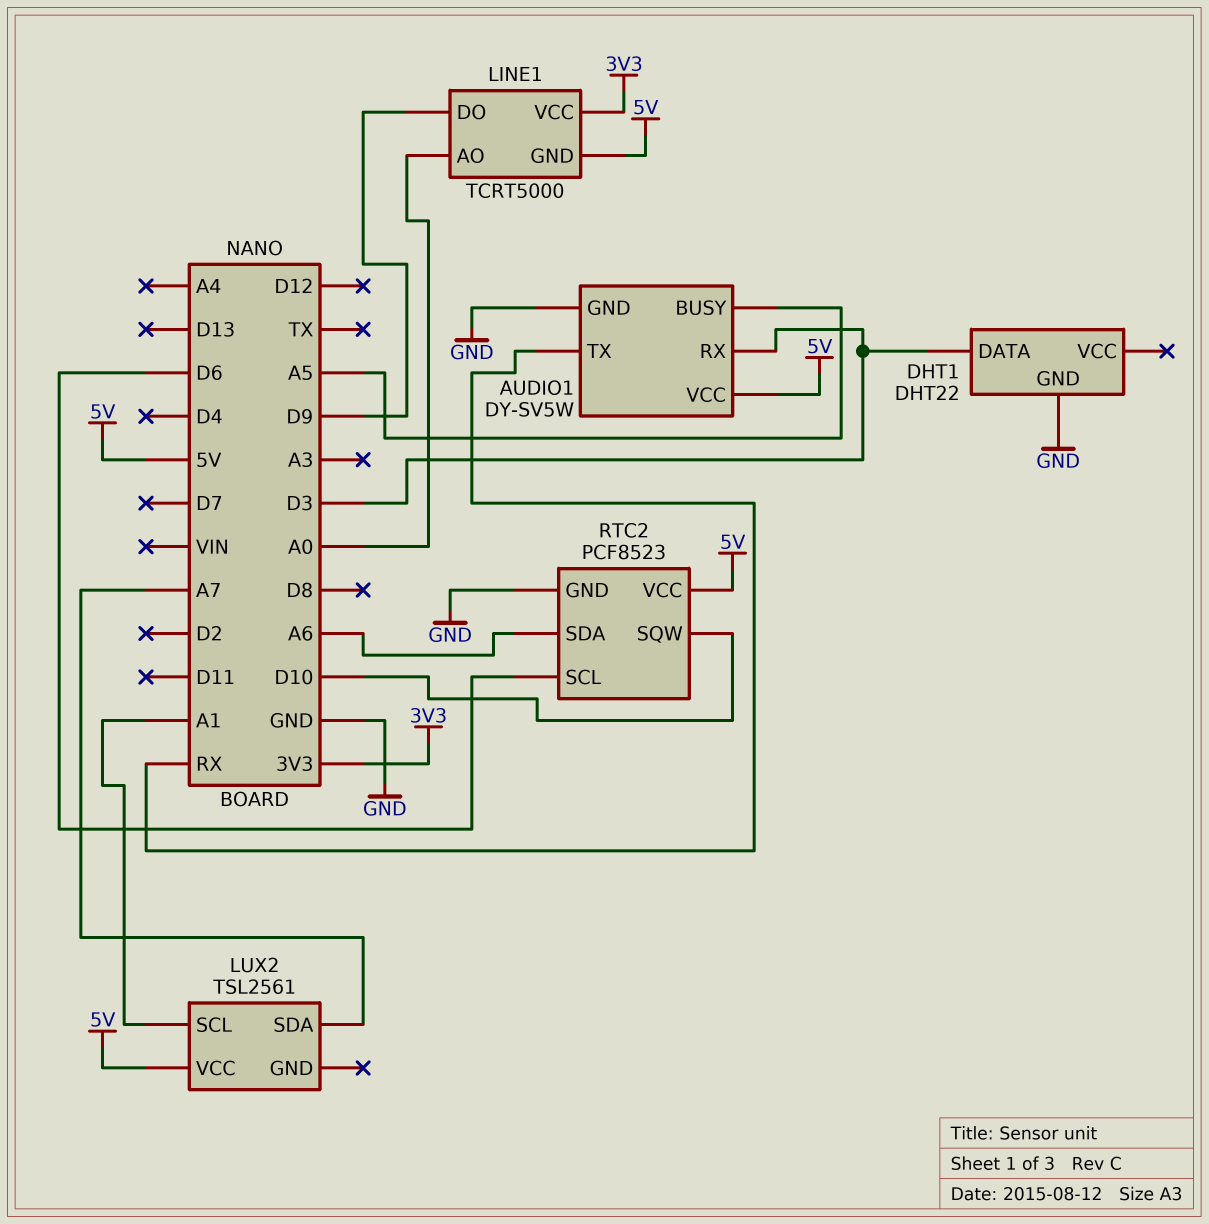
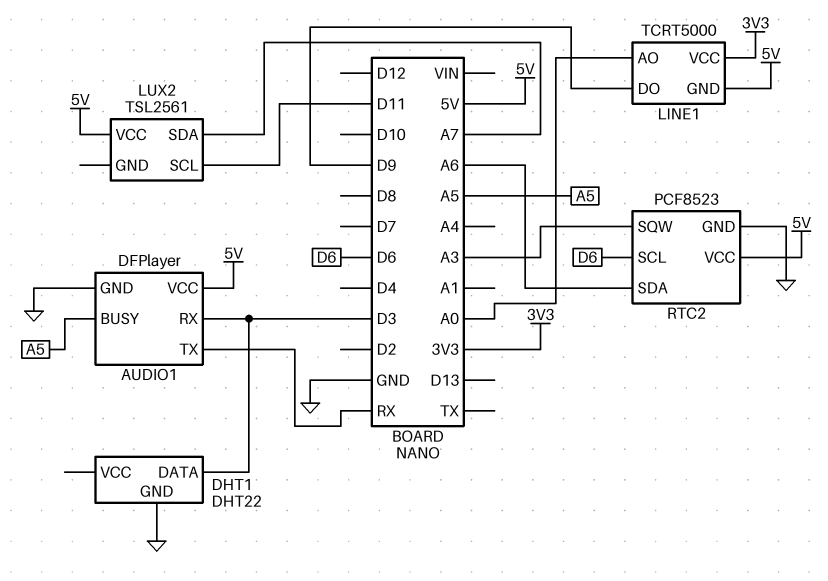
AUDIO1: DY-SV5W -> DFPlayer
LUX2 pin SCL: A1 -> D11
RTC2 pin SQW: D10 -> A3

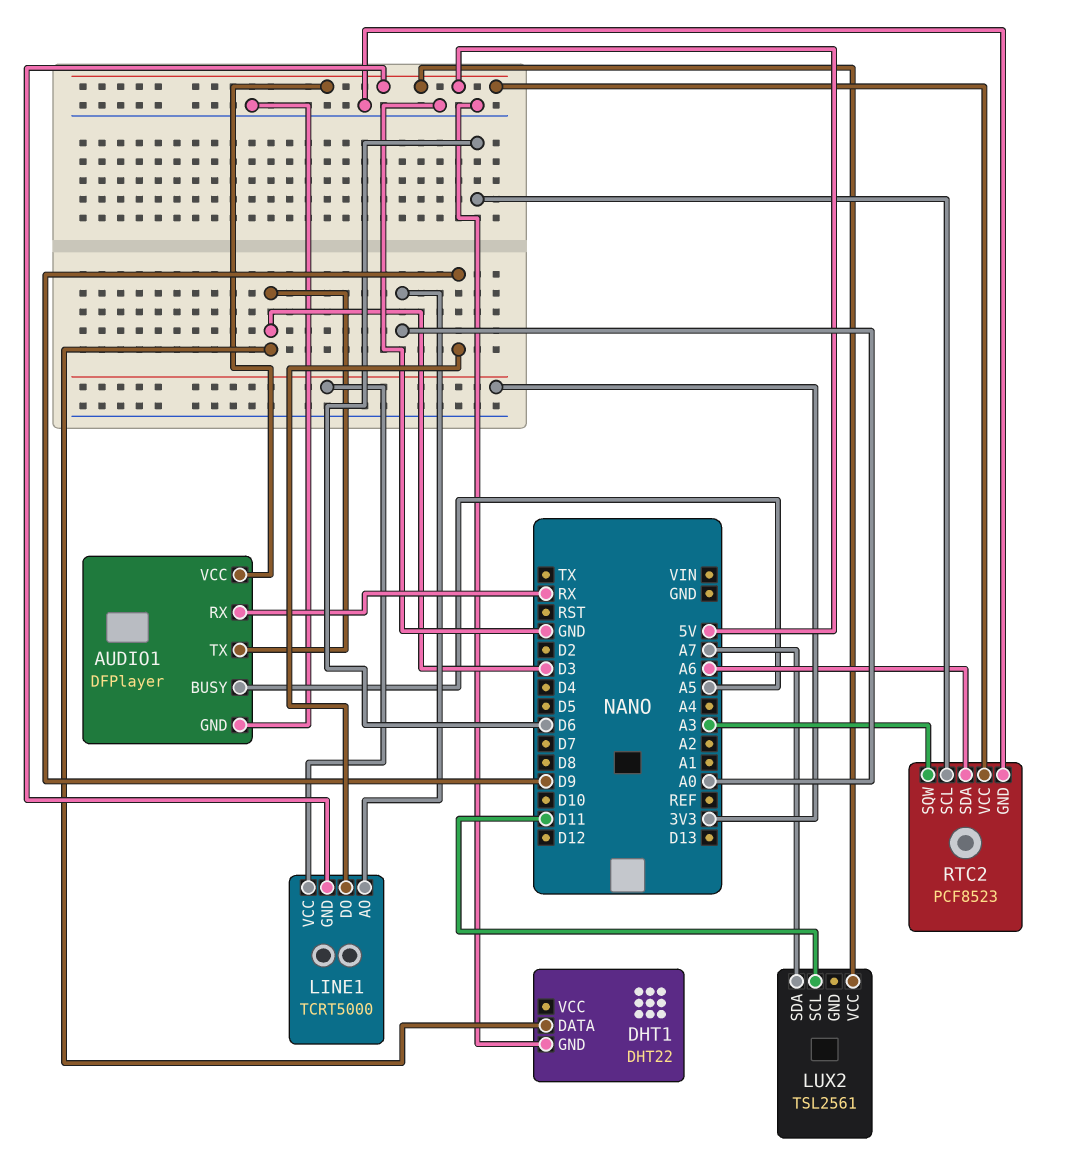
AUDIO1 pin RX: D3 -> RX
AUDIO1 pin TX: RX -> D3

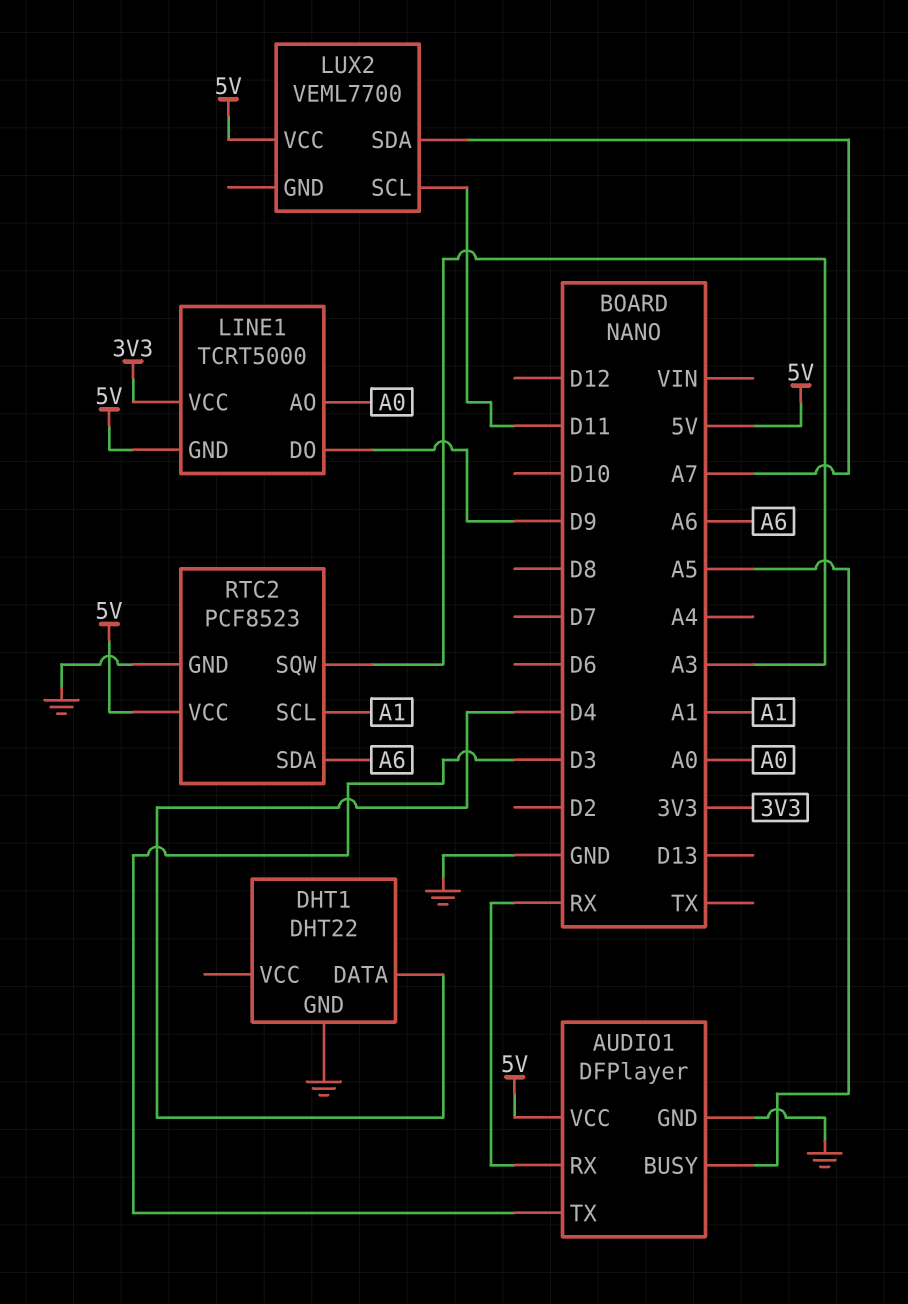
DHT1 pin DATA: D3 -> D4
LUX2: TSL2561 -> VEML7700
RTC2 pin SCL: D6 -> A1

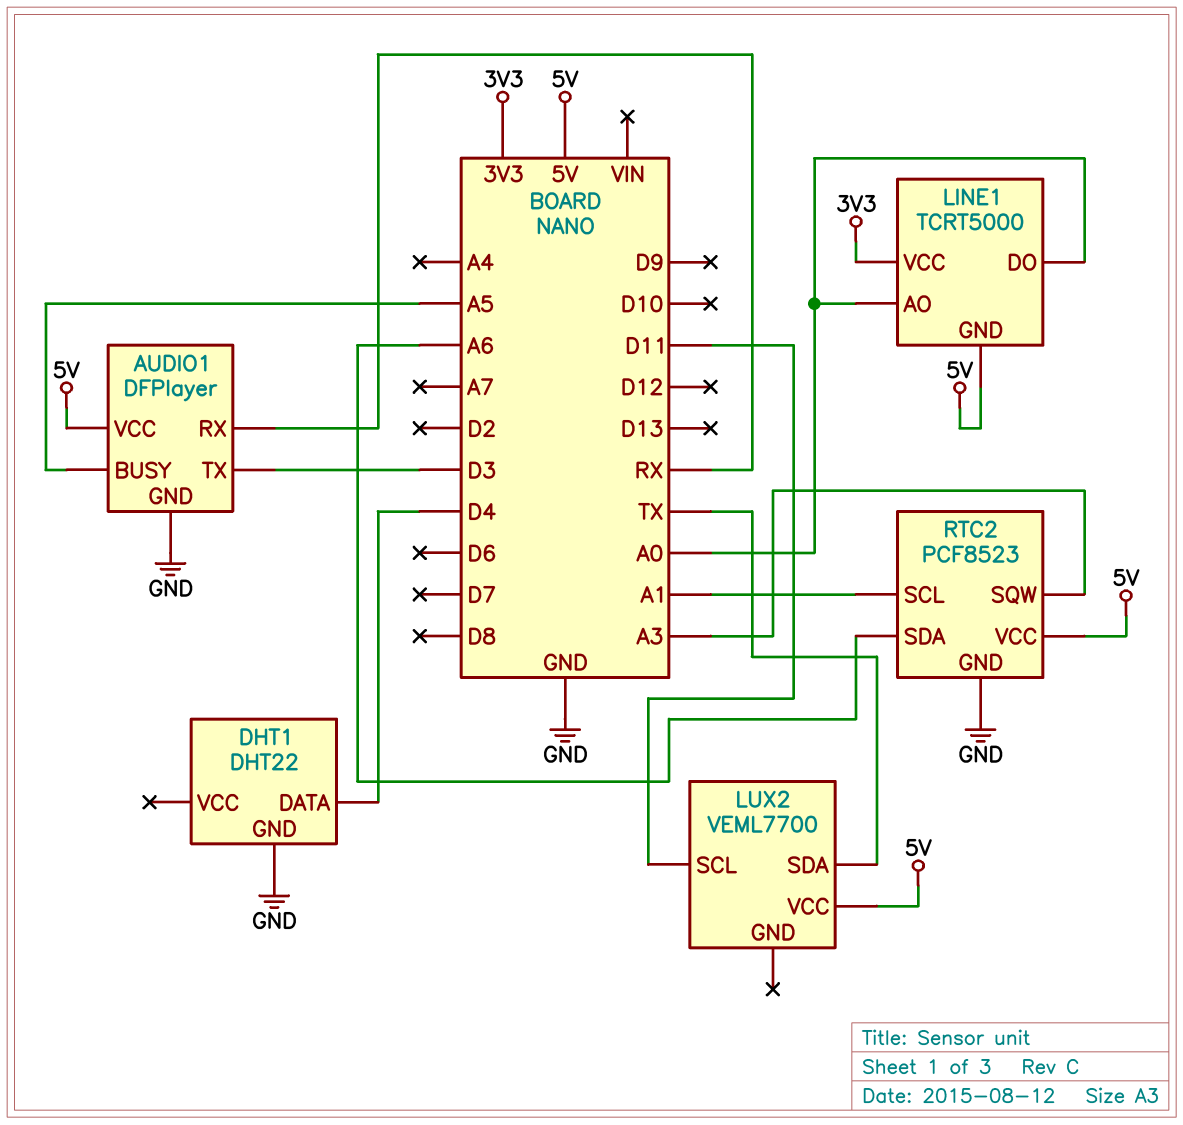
LINE1 pin DO: D9 -> A0
LUX2 pin SDA: A7 -> TX

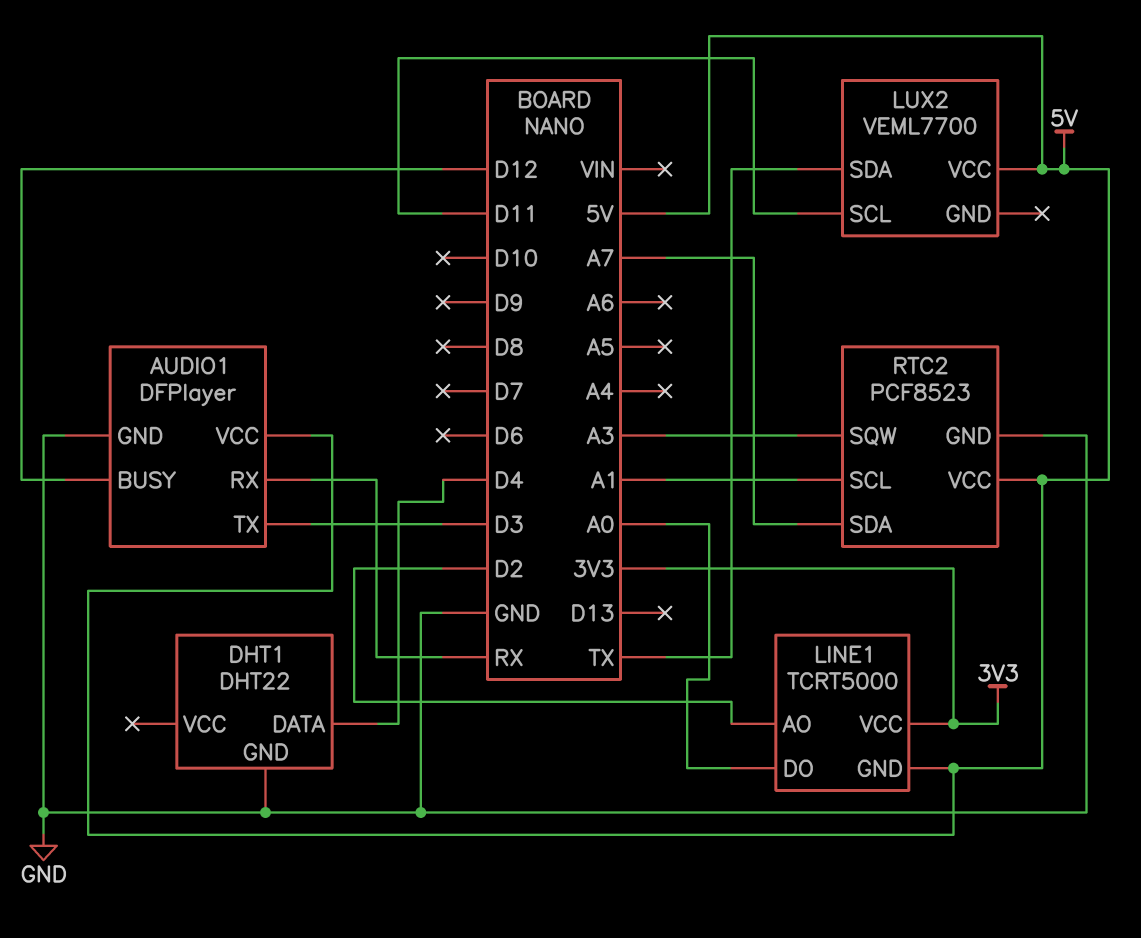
AUDIO1 pin BUSY: A5 -> D12
LINE1 pin AO: A0 -> D2
RTC2 pin SDA: A6 -> A7

